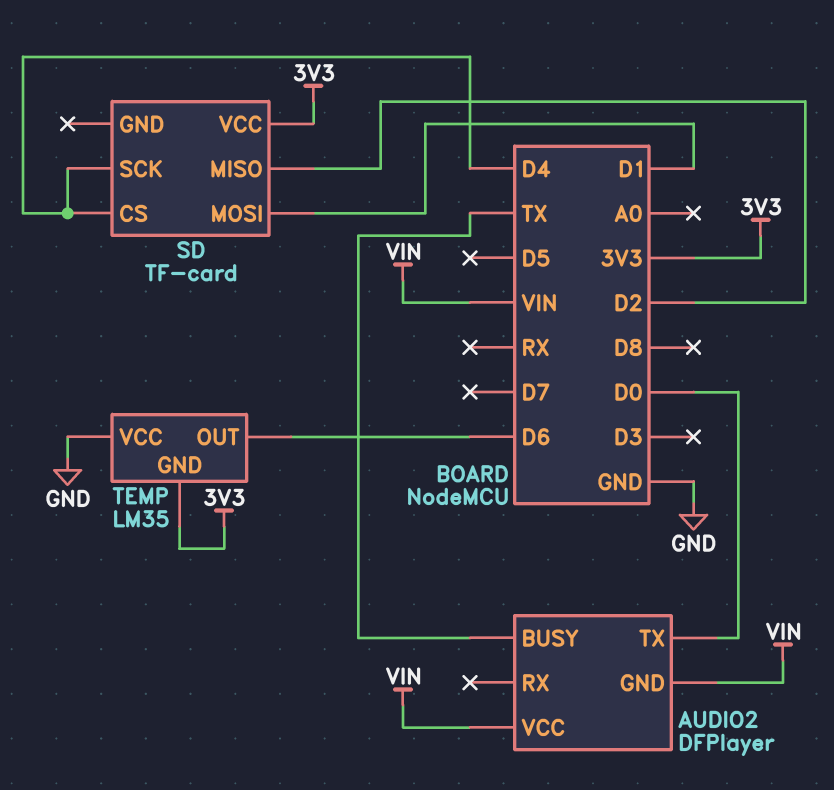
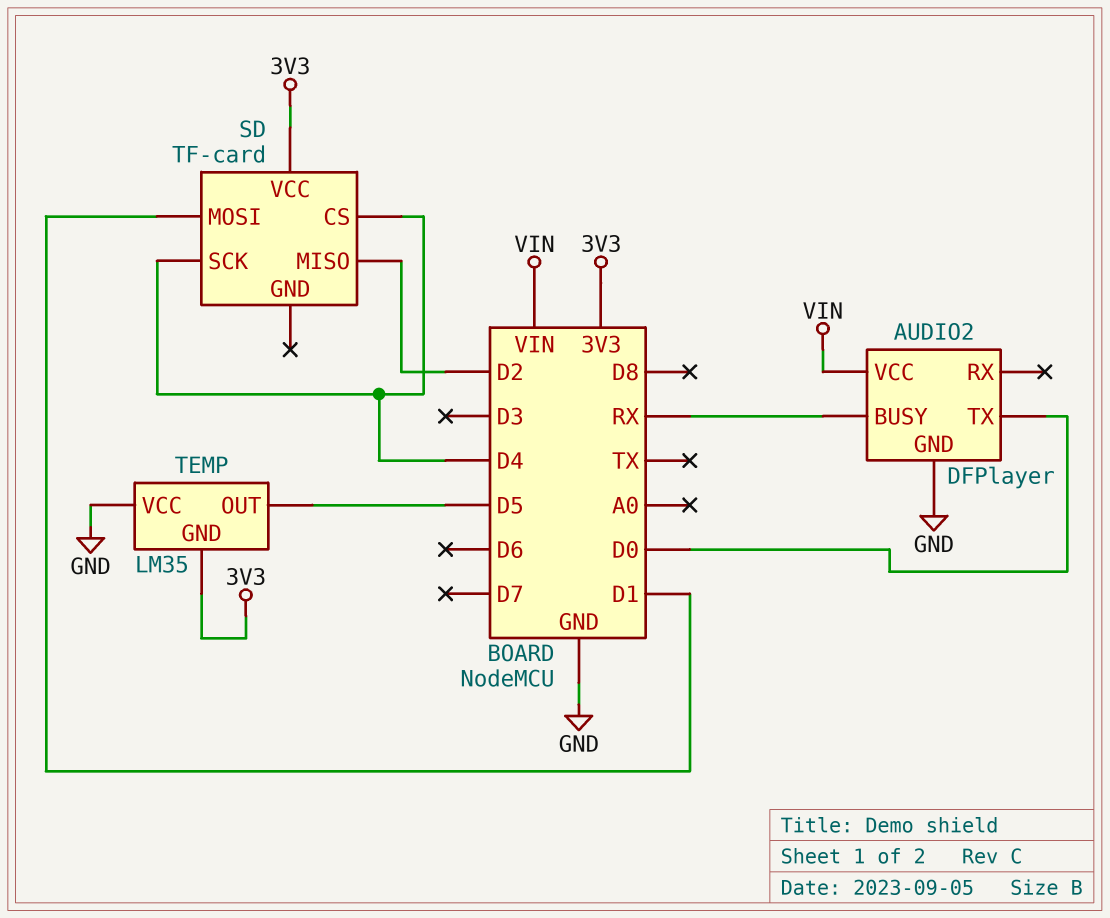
AUDIO2 pin BUSY: TX -> RX
AUDIO2 pin GND: VIN -> GND
TEMP pin OUT: D6 -> D5

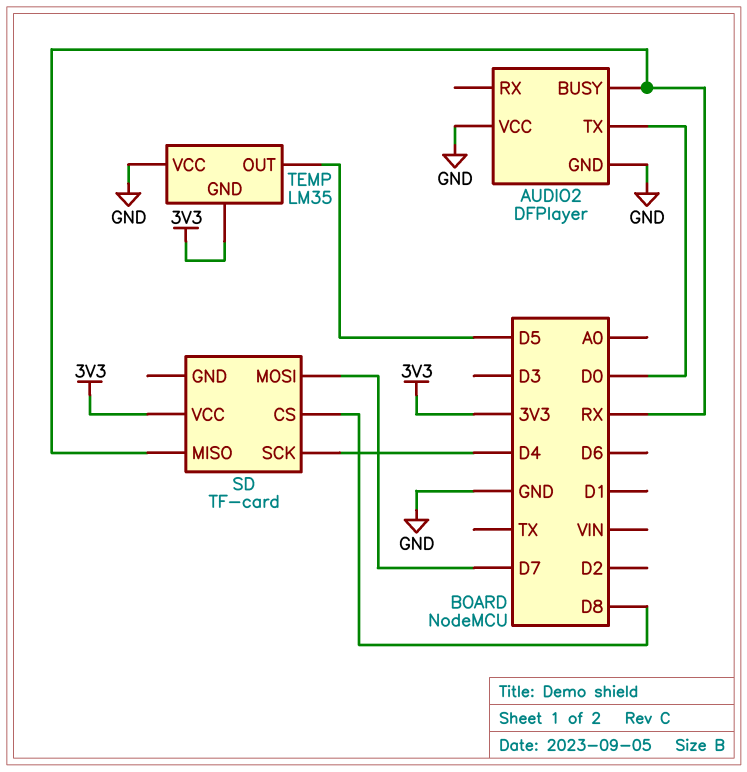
AUDIO2 pin VCC: VIN -> GND
SD pin CS: D4 -> D8
SD pin MISO: D2 -> RX
SD pin MOSI: D1 -> D7

